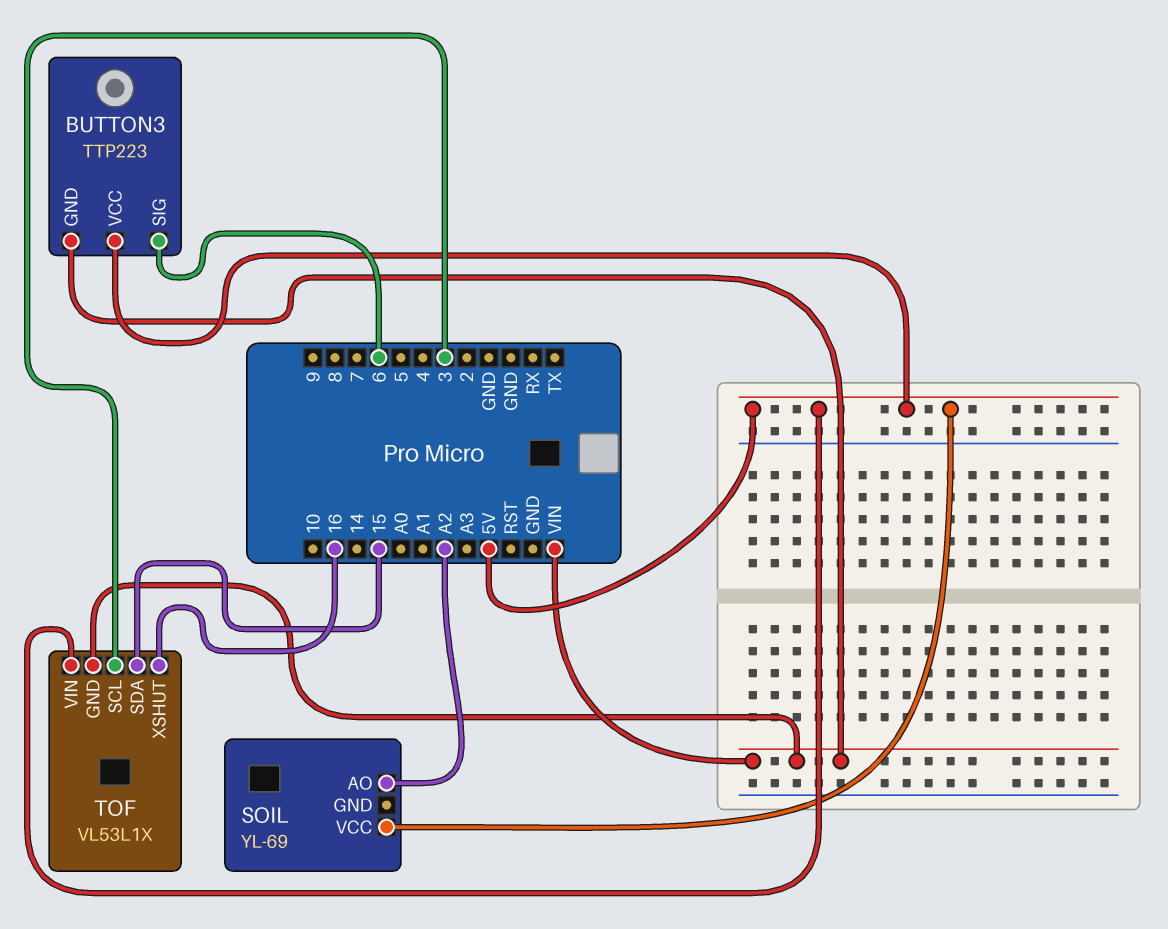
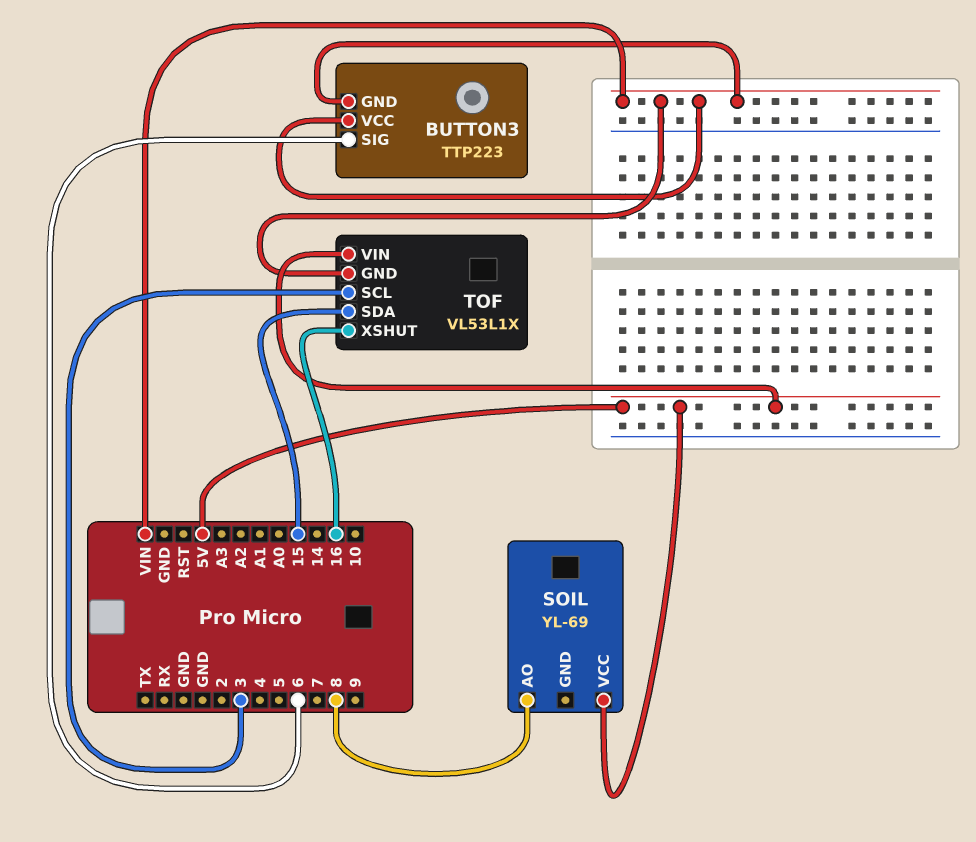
BUTTON3 pin VCC: 5V -> VIN
SOIL pin AO: A2 -> 8

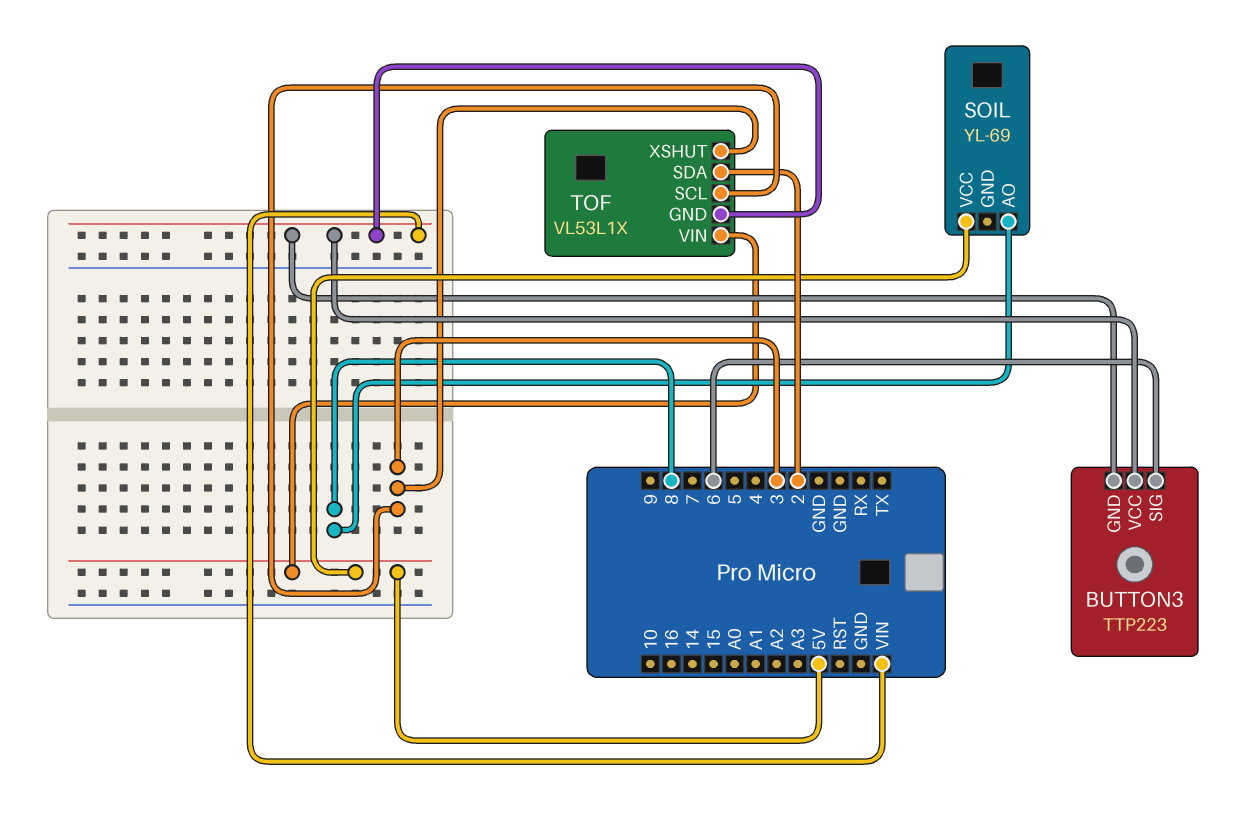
TOF pin SDA: 15 -> 2
TOF pin XSHUT: 16 -> 3

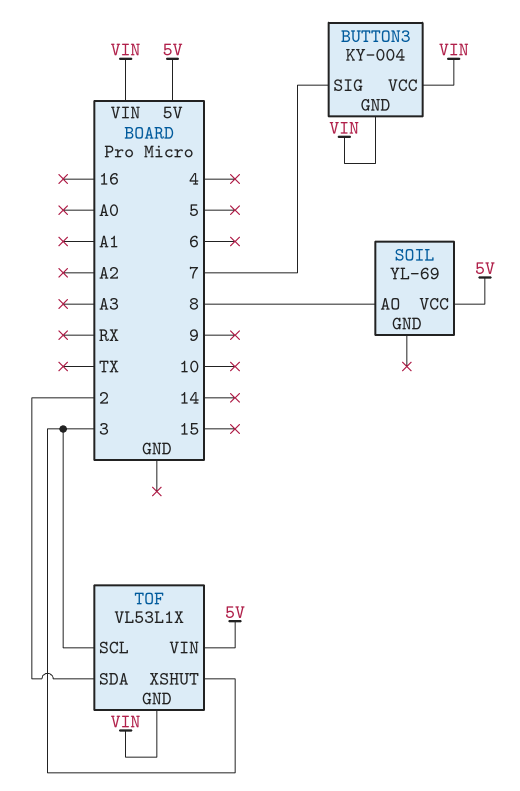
BUTTON3: TTP223 -> KY-004
BUTTON3 pin SIG: 6 -> 7

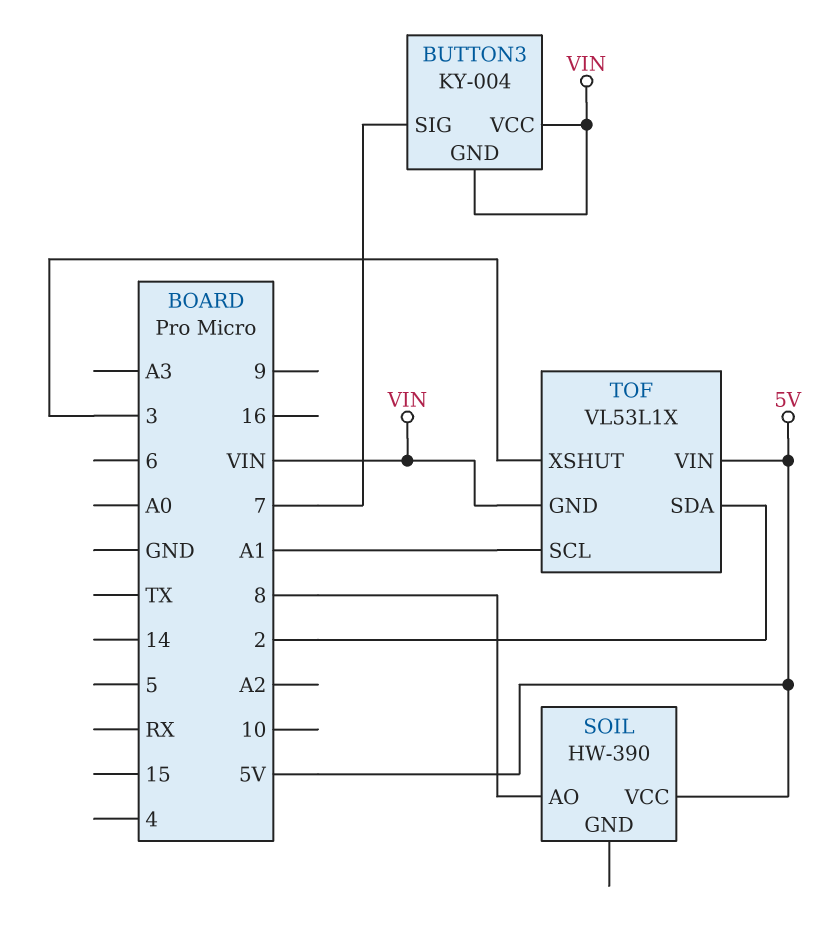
SOIL: YL-69 -> HW-390
TOF pin SCL: 3 -> A1

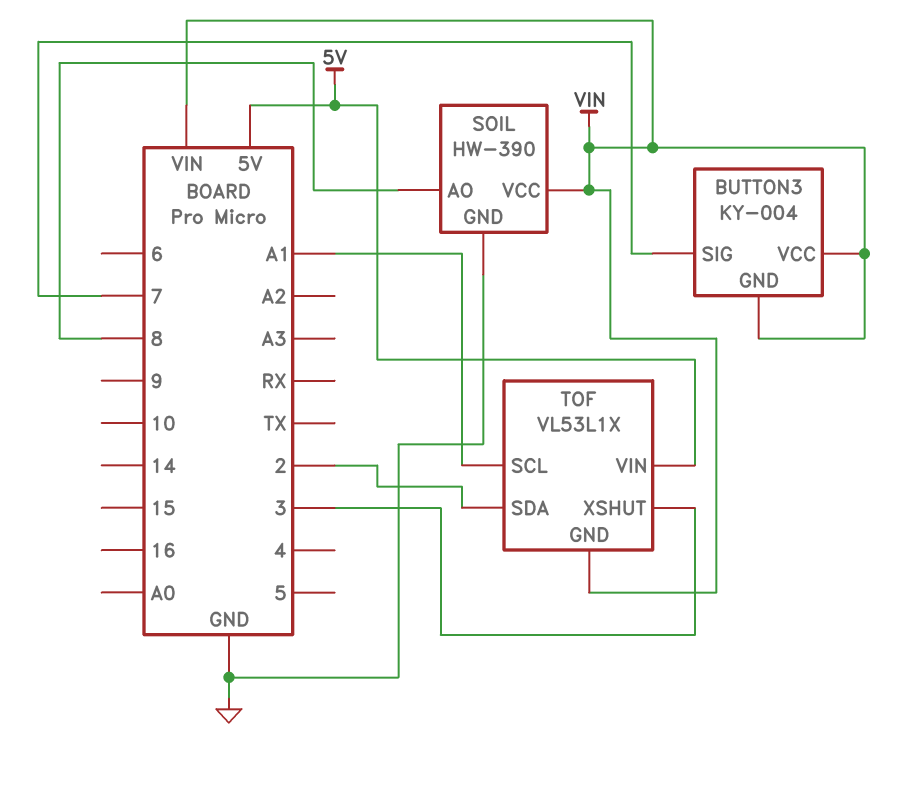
SOIL pin GND: none -> GND
SOIL pin VCC: 5V -> VIN

